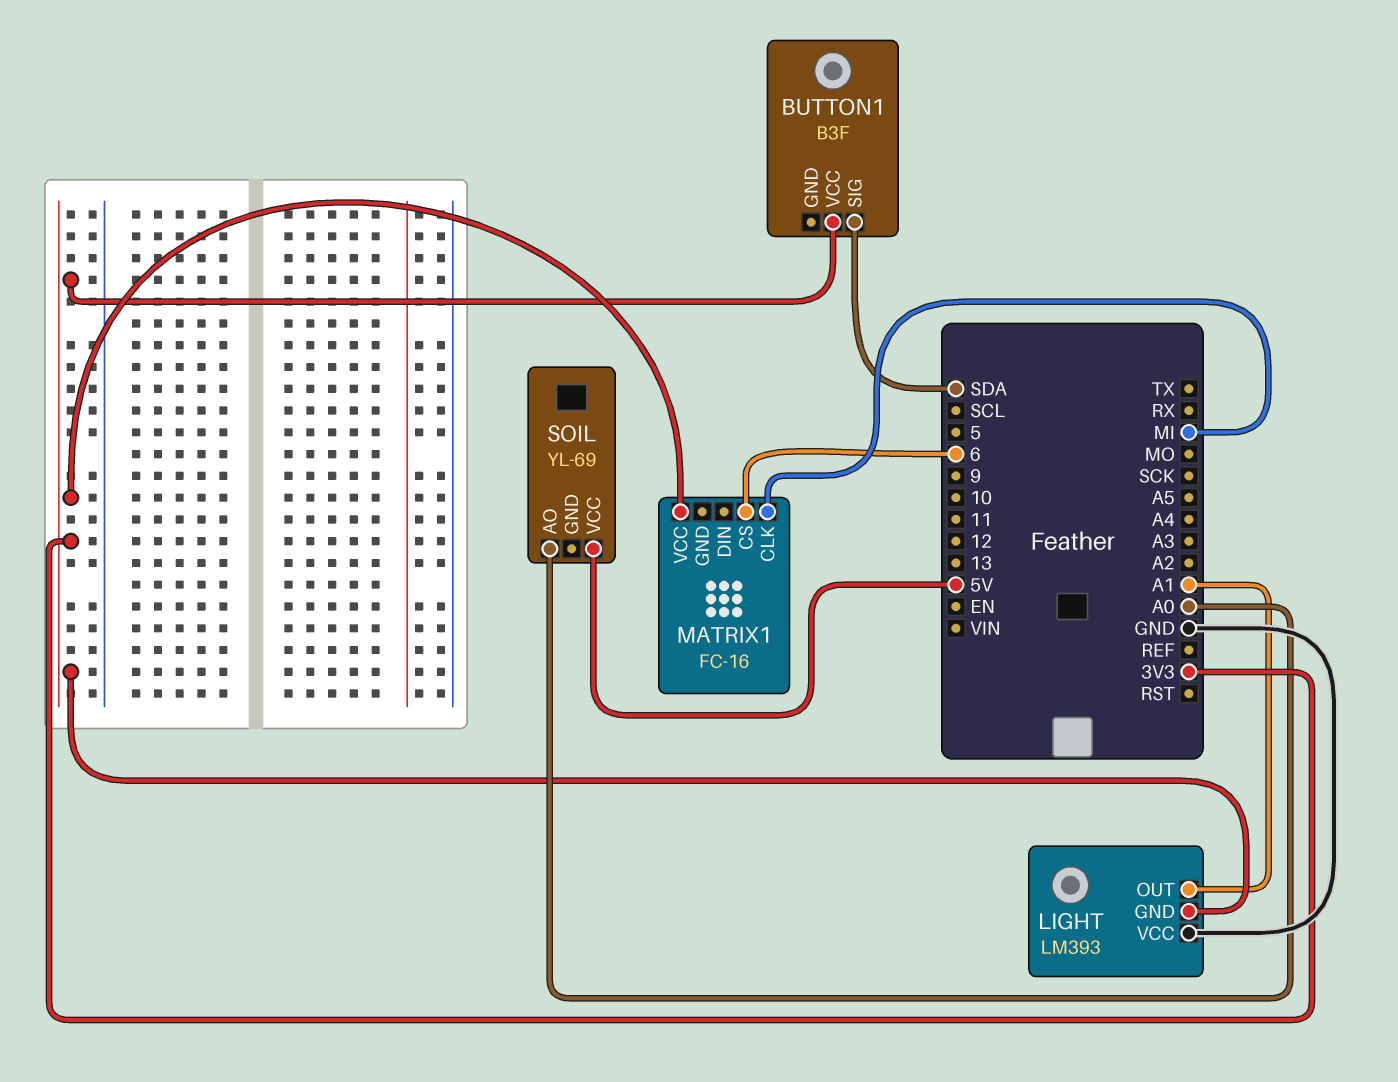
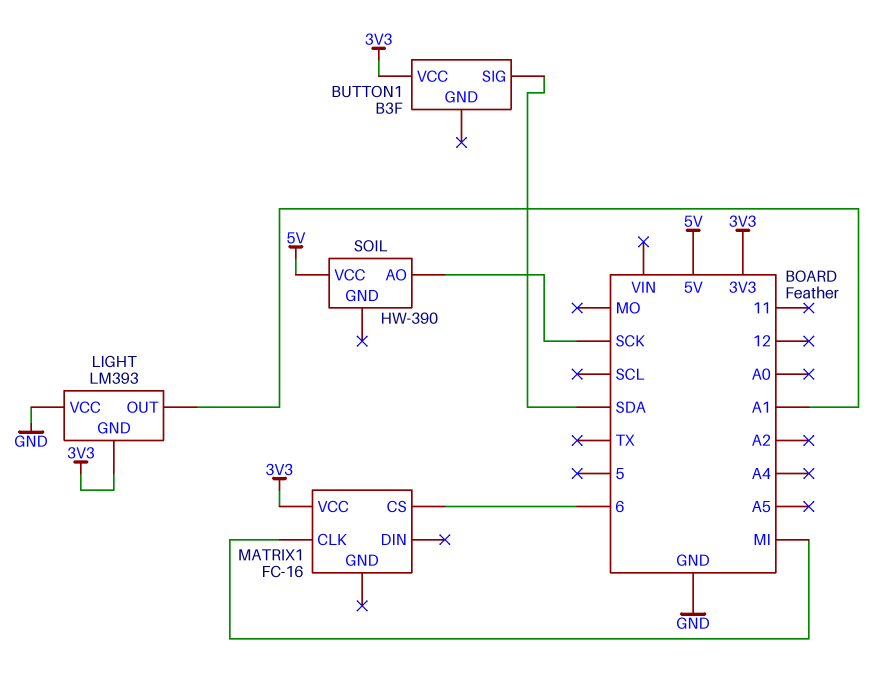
SOIL: YL-69 -> HW-390
SOIL pin AO: A0 -> SCK

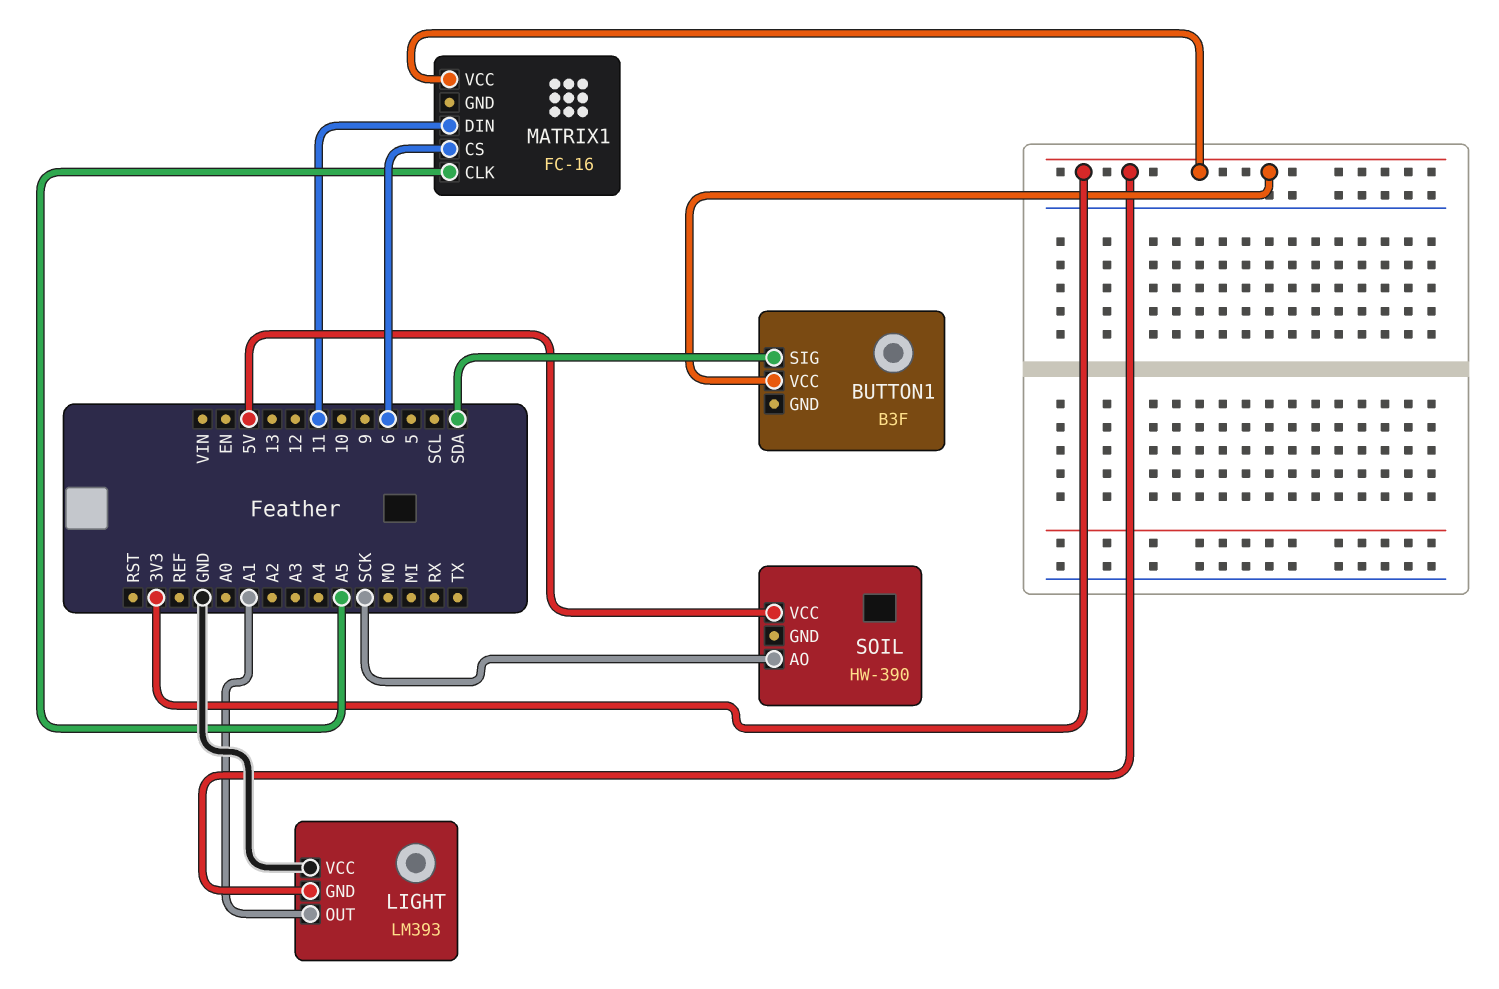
MATRIX1 pin CLK: MI -> A5
MATRIX1 pin DIN: none -> 11

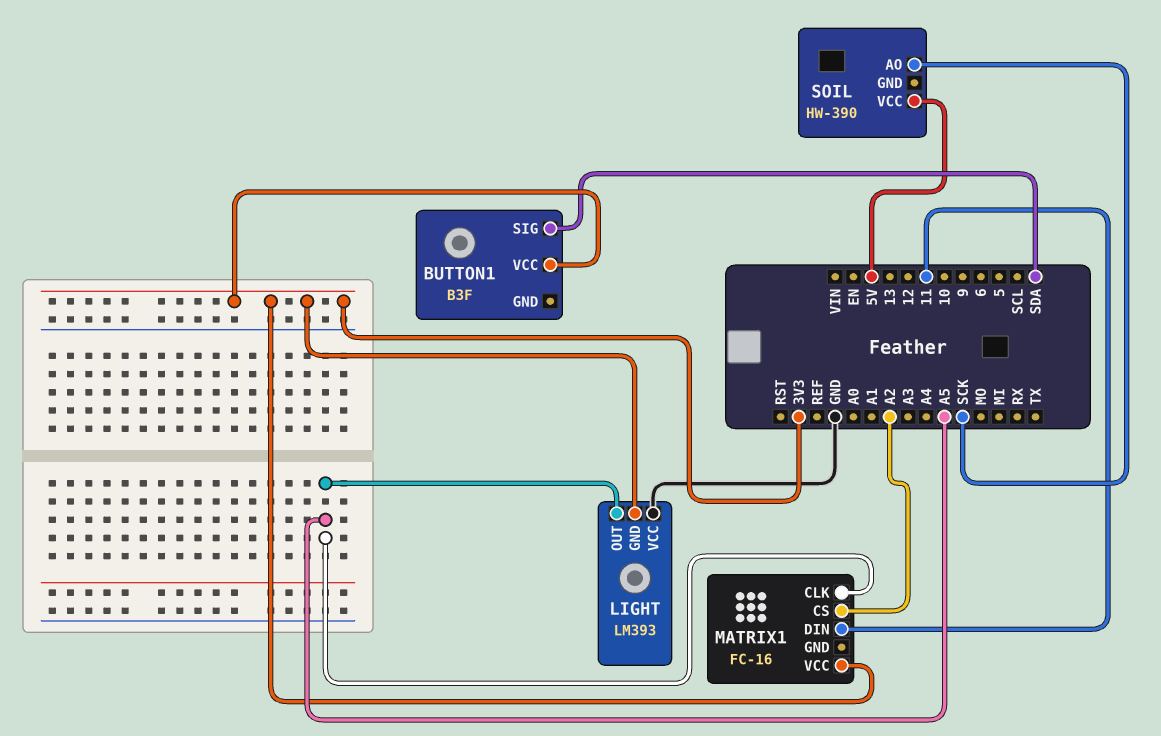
LIGHT pin OUT: A1 -> A5
MATRIX1 pin CS: 6 -> A2

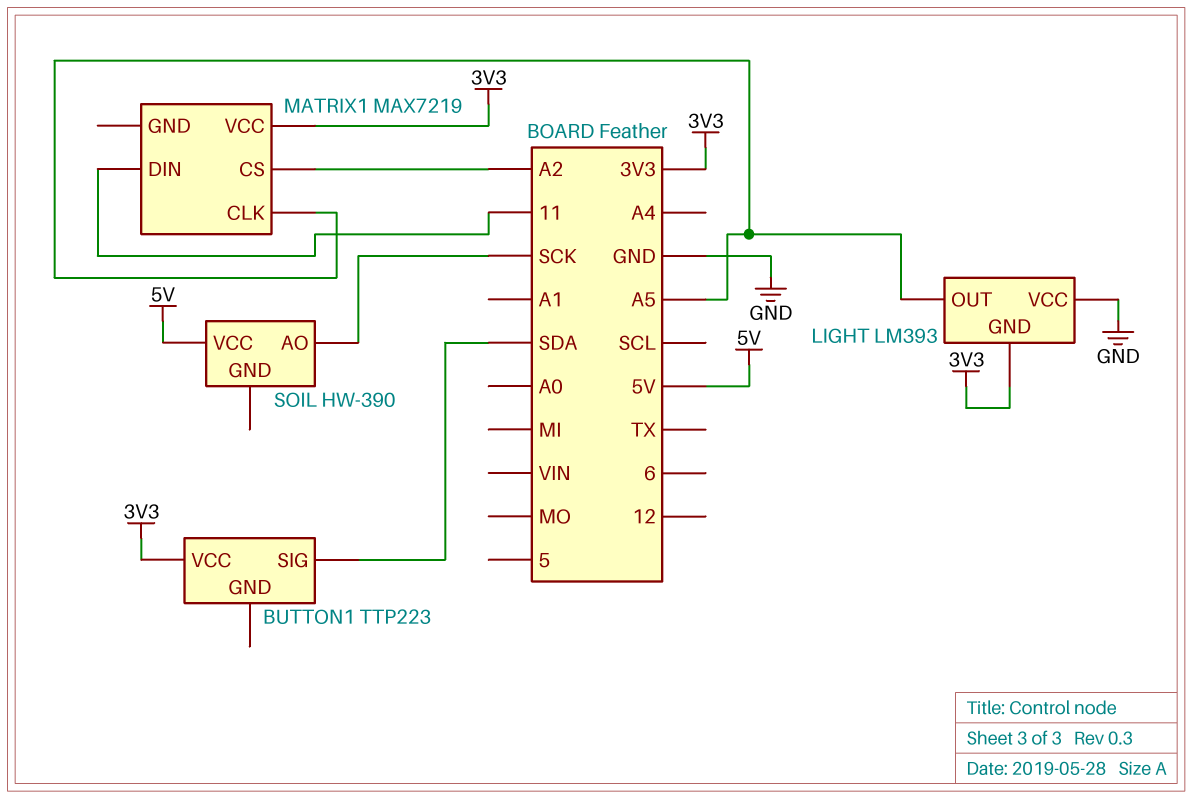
BUTTON1: B3F -> TTP223
MATRIX1: FC-16 -> MAX7219

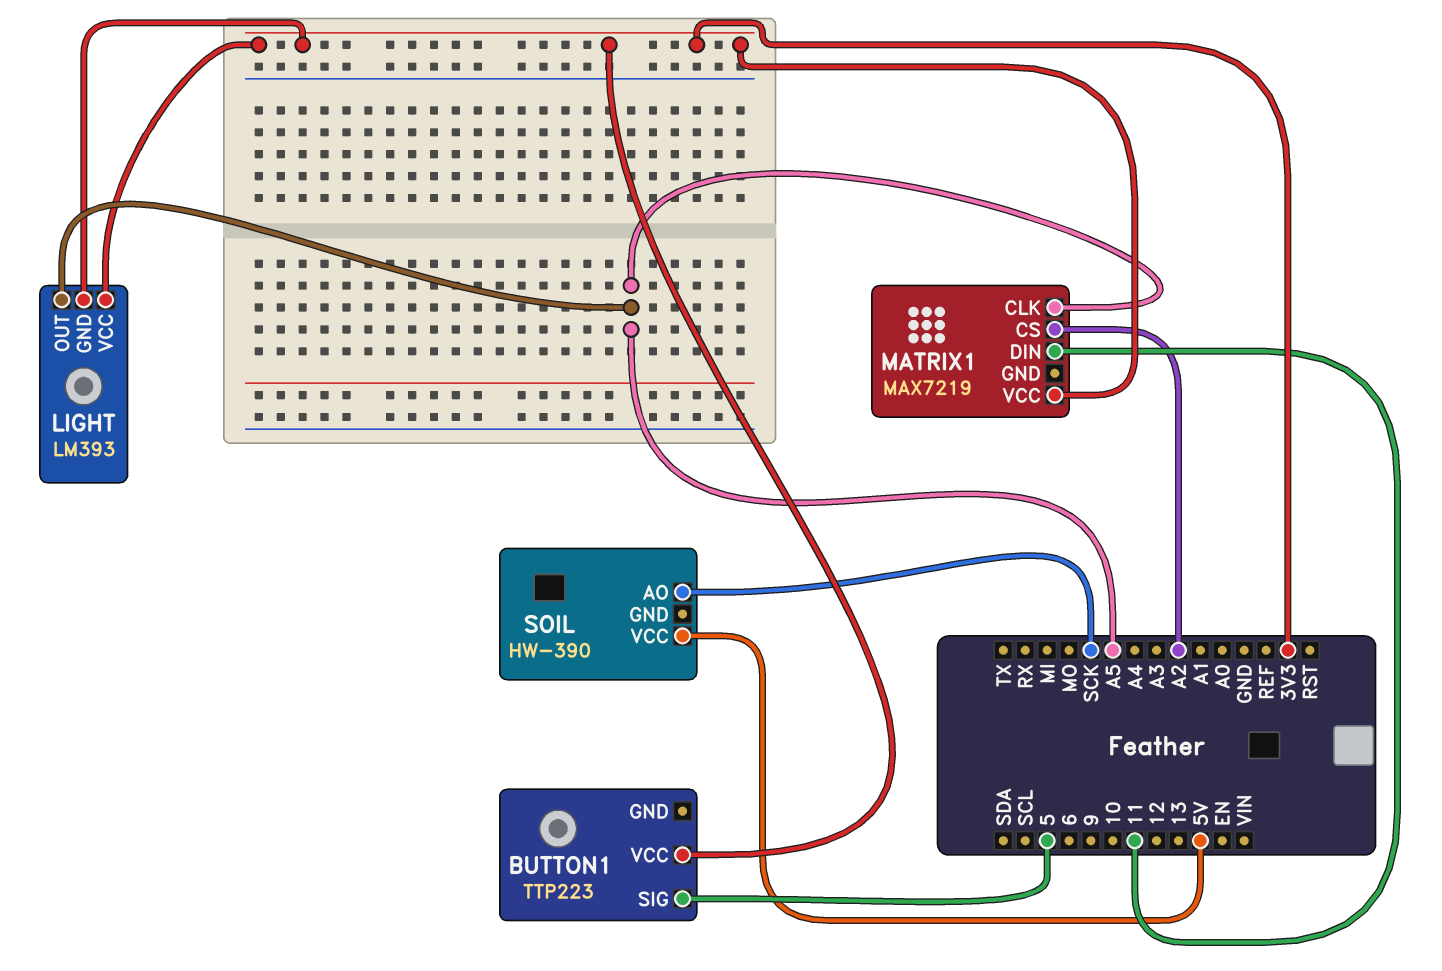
BUTTON1 pin SIG: SDA -> 5
LIGHT pin VCC: GND -> 3V3

